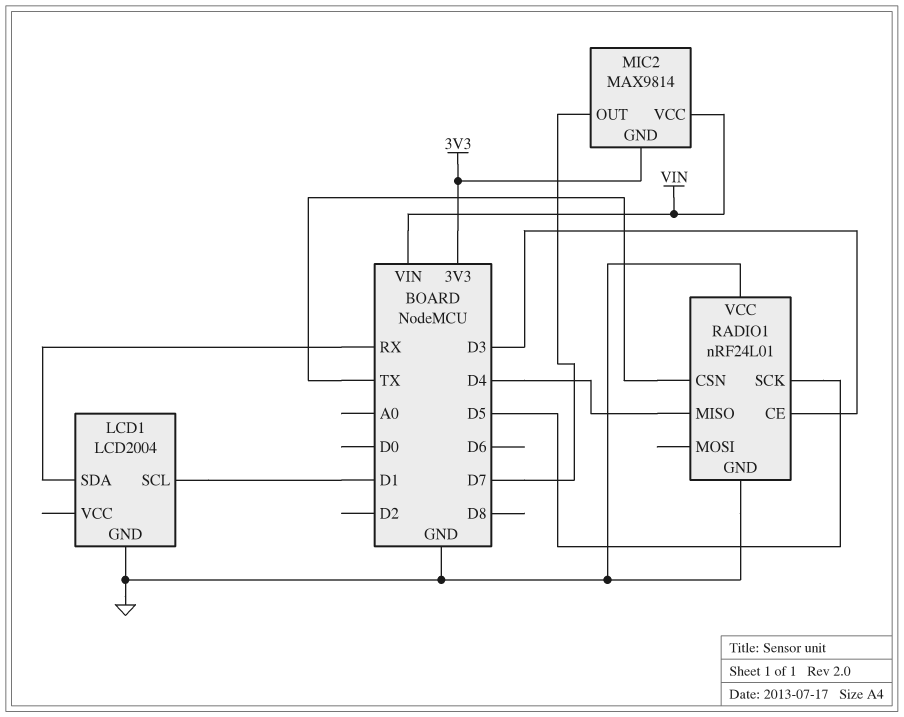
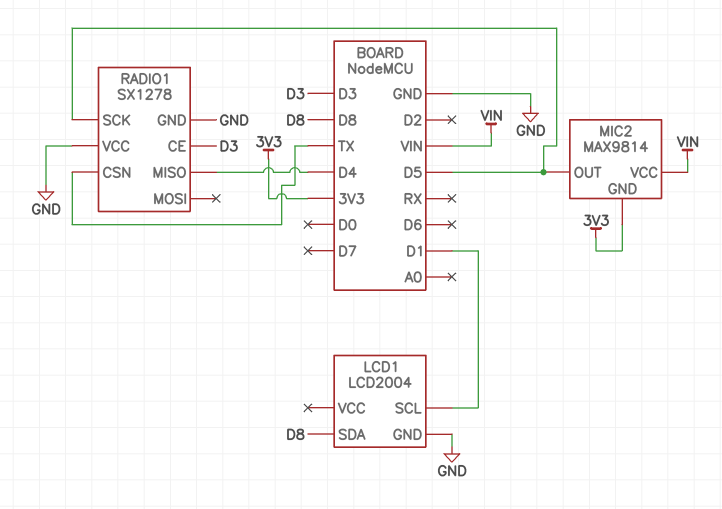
LCD1 pin SDA: RX -> D8
MIC2 pin OUT: D7 -> D5
RADIO1: nRF24L01 -> SX1278

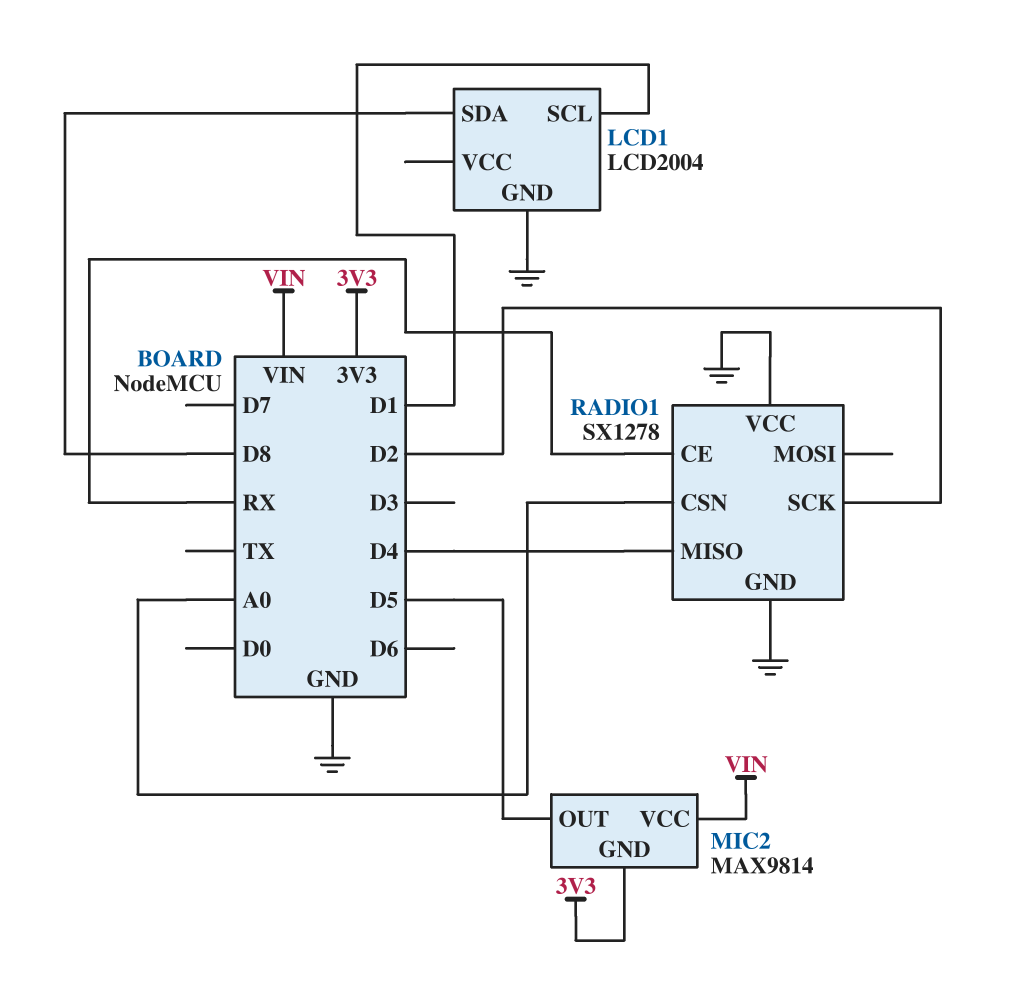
RADIO1 pin CE: D3 -> RX
RADIO1 pin CSN: TX -> A0
RADIO1 pin SCK: D5 -> D2

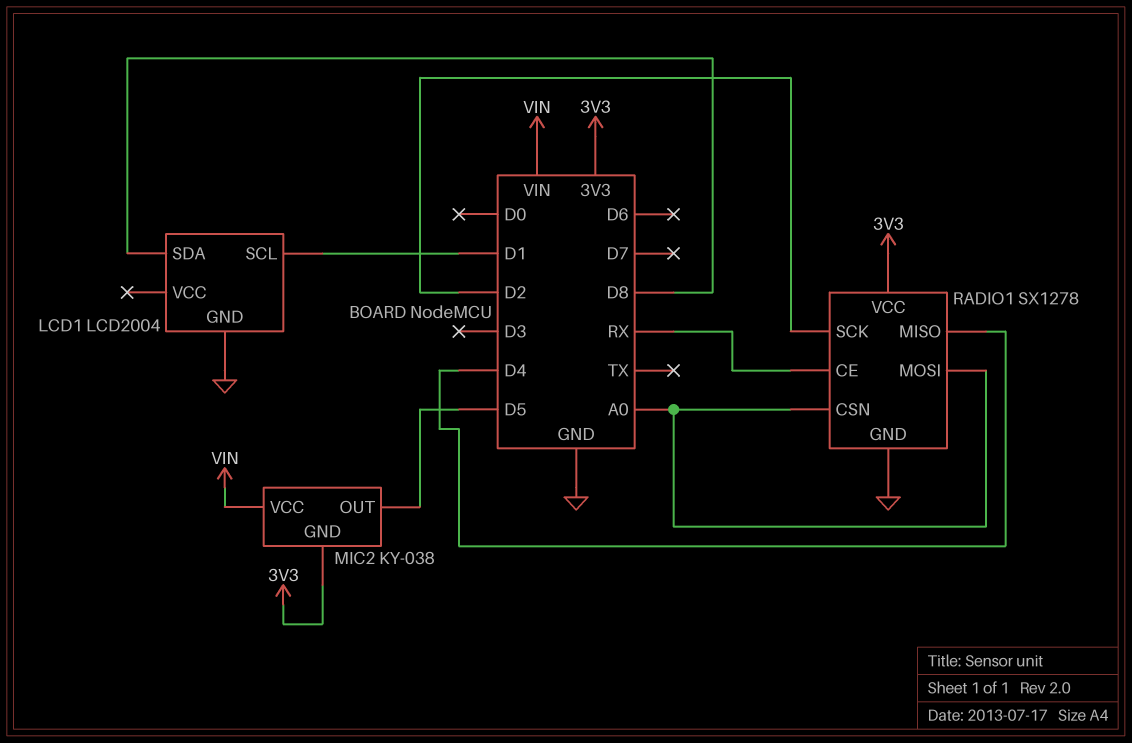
MIC2: MAX9814 -> KY-038
RADIO1 pin MOSI: none -> A0
RADIO1 pin VCC: GND -> 3V3

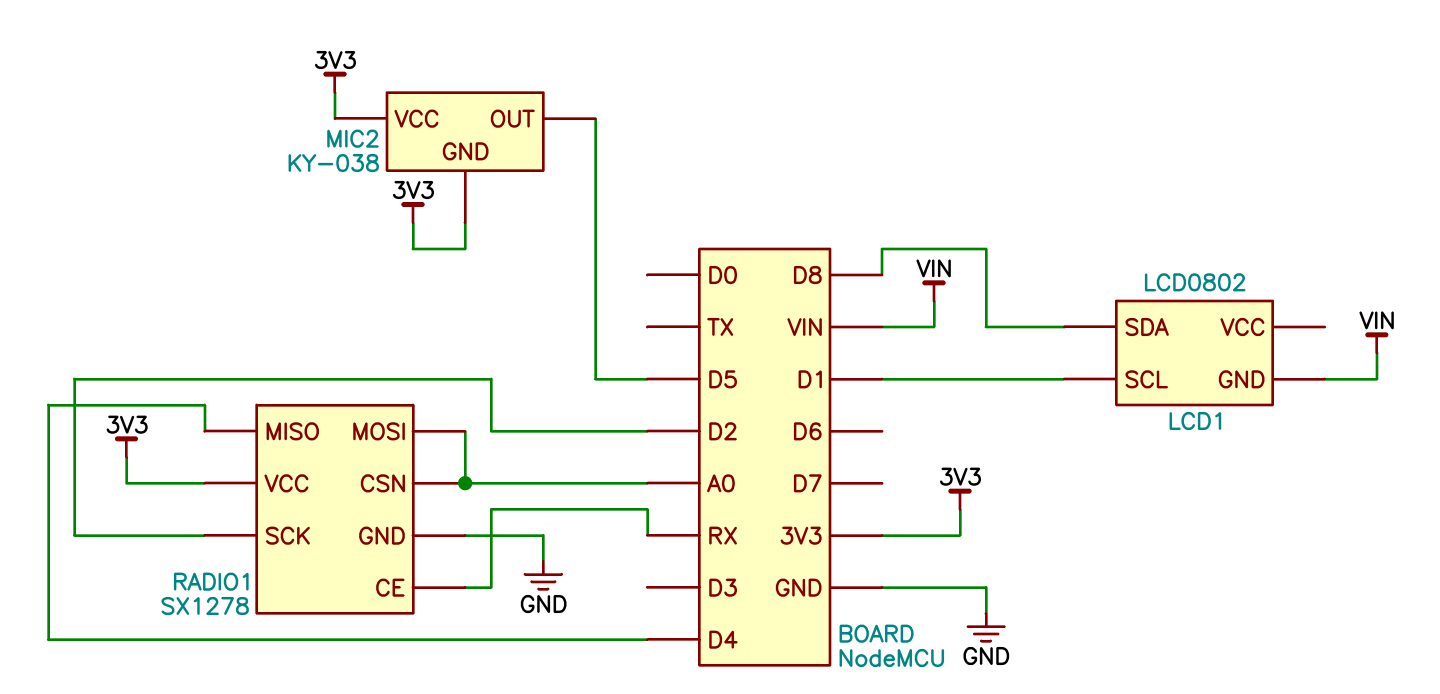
LCD1: LCD2004 -> LCD0802
LCD1 pin GND: GND -> VIN
MIC2 pin VCC: VIN -> 3V3

